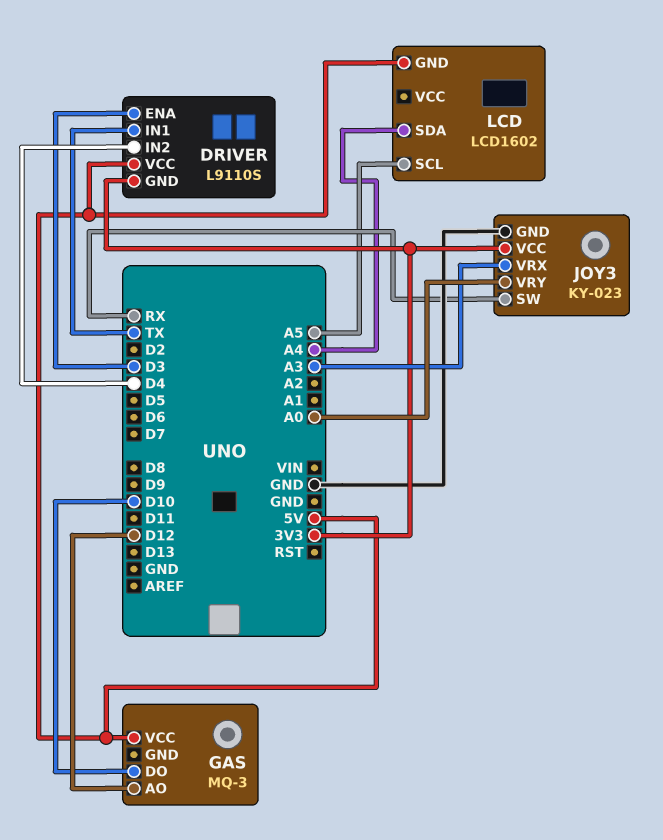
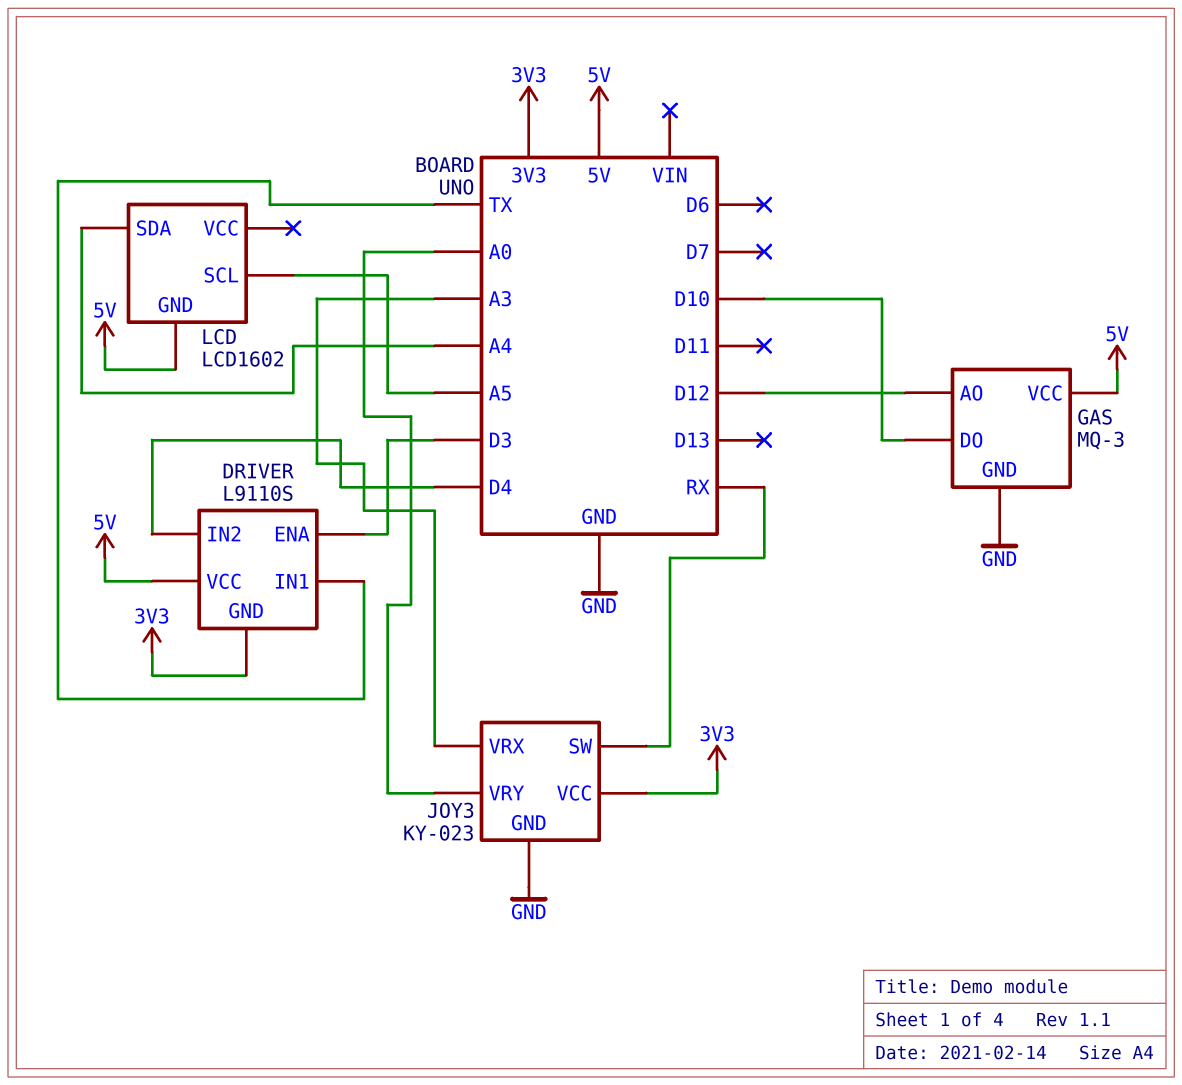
GAS pin GND: none -> GND

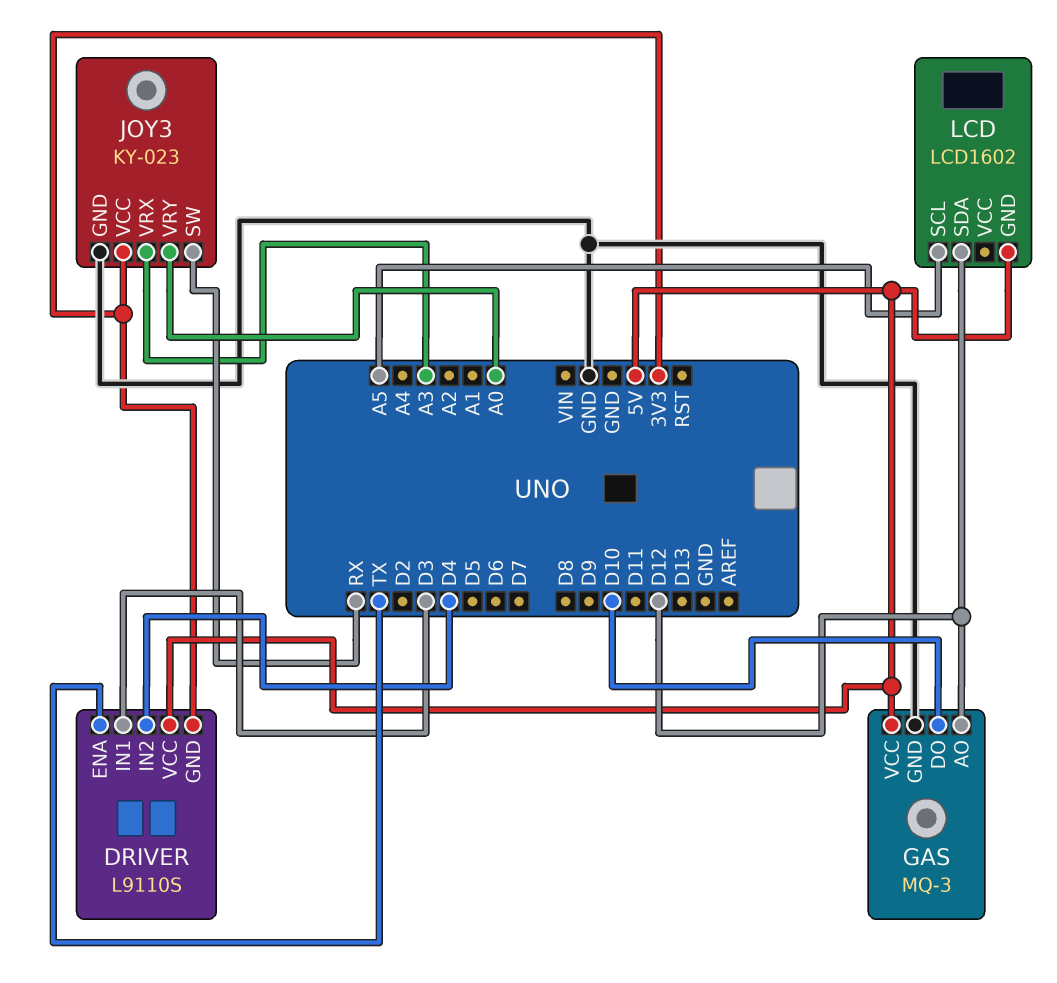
DRIVER pin ENA: D3 -> TX
DRIVER pin IN1: TX -> D3
LCD pin SDA: A4 -> D12

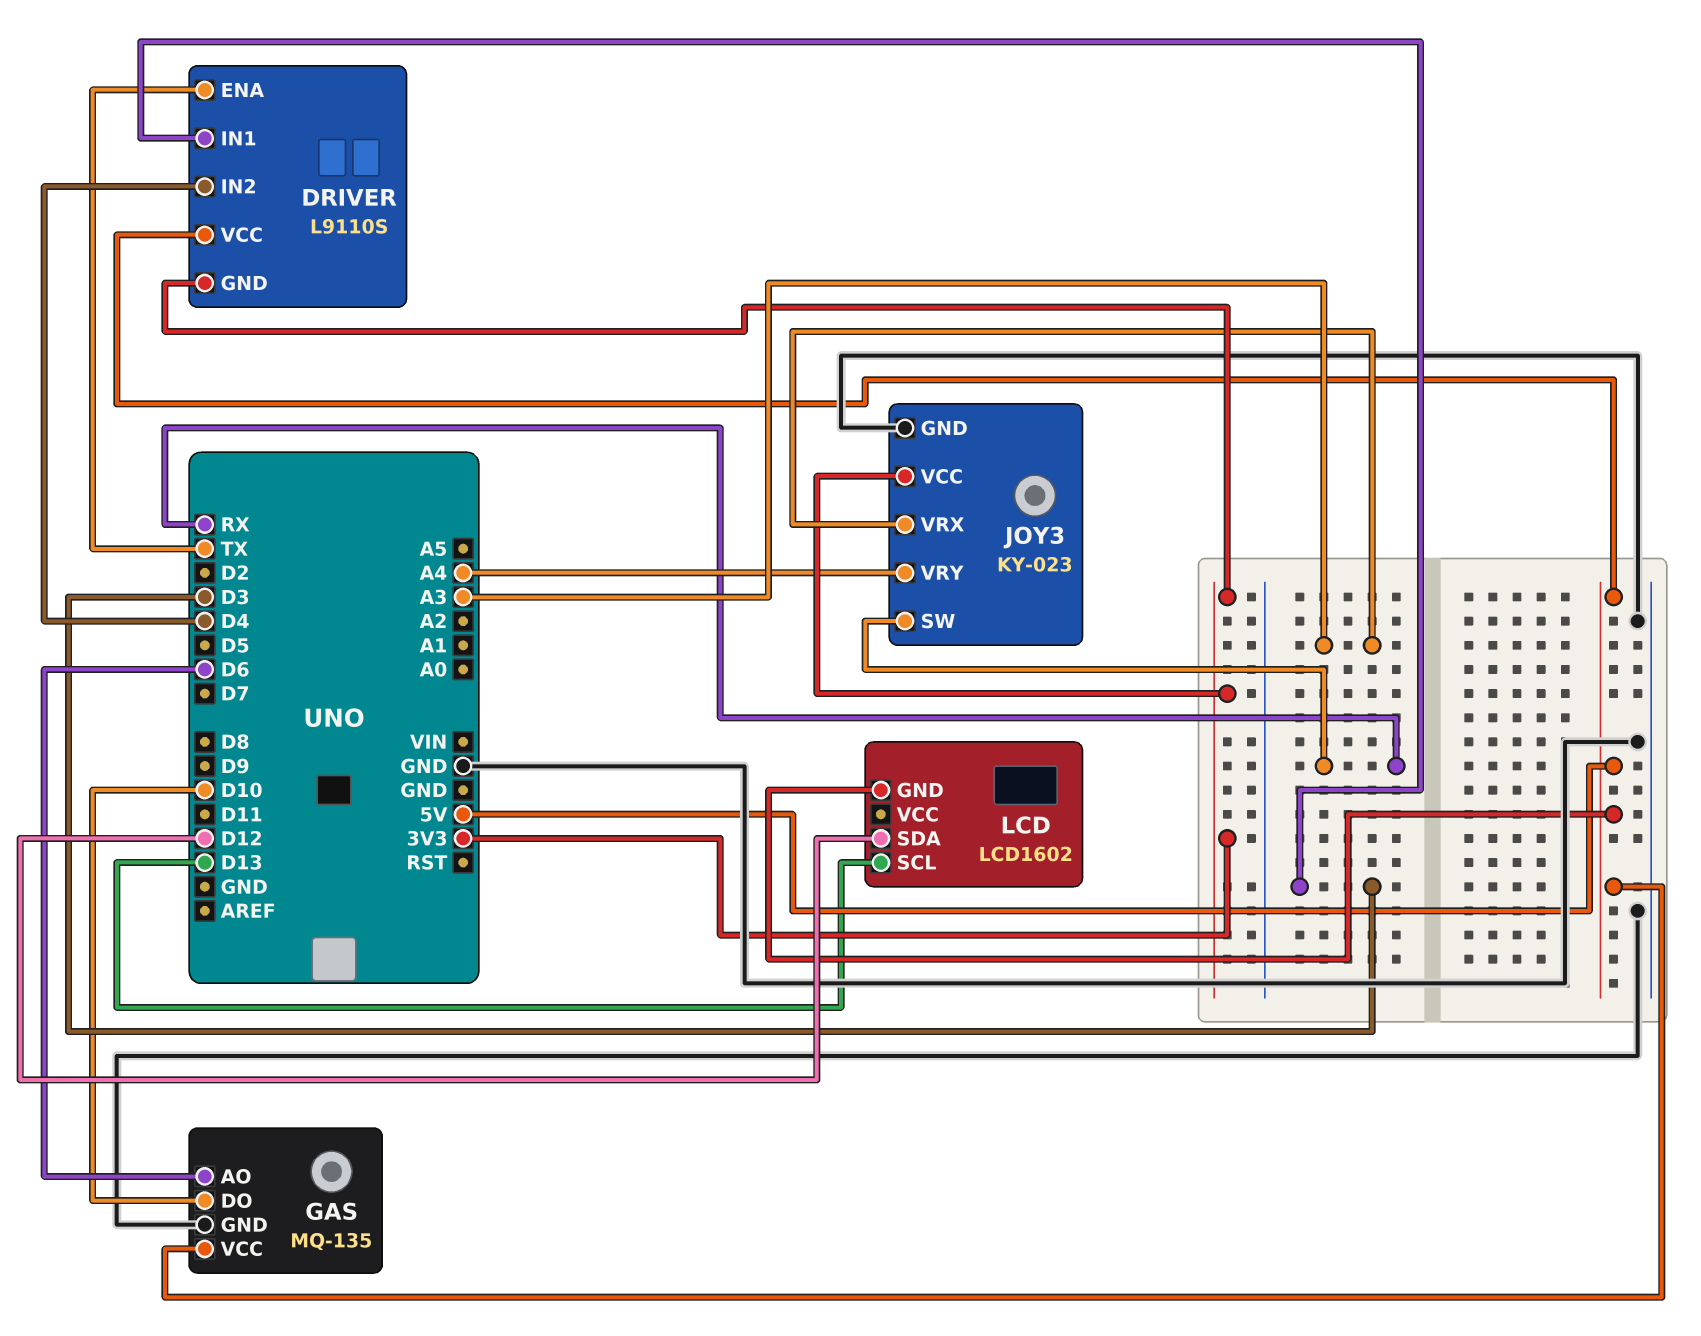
GAS: MQ-3 -> MQ-135
GAS pin AO: D12 -> D6
JOY3 pin VRY: A0 -> A4
LCD pin SCL: A5 -> D13

